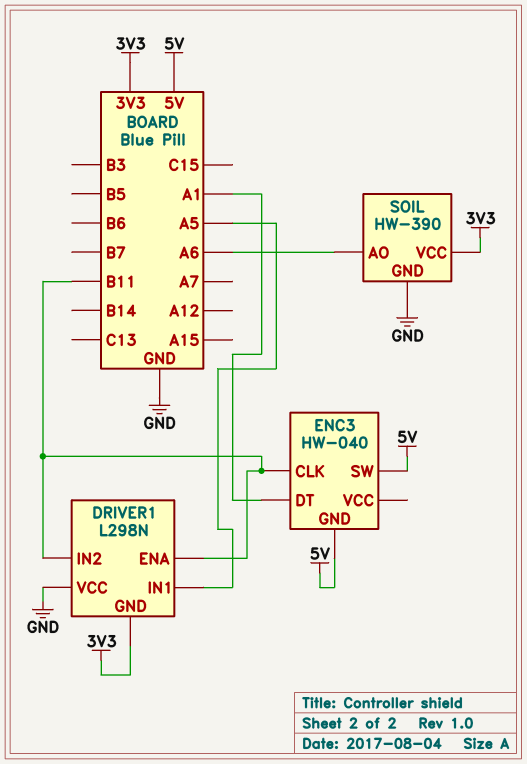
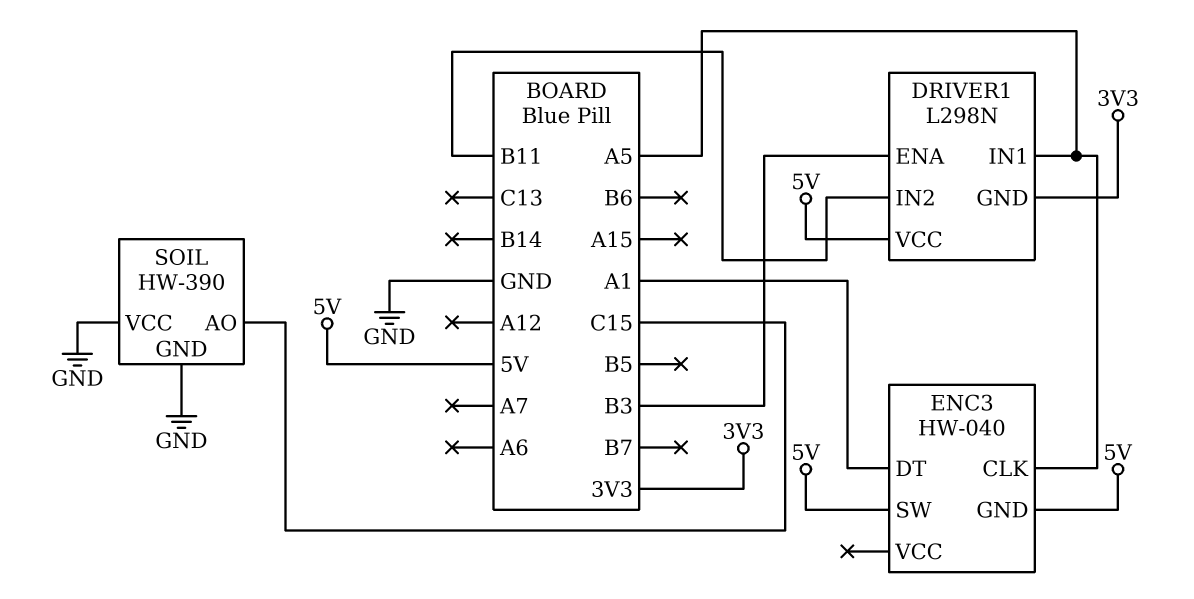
DRIVER1 pin ENA: B11 -> B3
DRIVER1 pin VCC: GND -> 5V
ENC3 pin CLK: B11 -> A5
SOIL pin AO: A6 -> C15
SOIL pin VCC: 3V3 -> GND

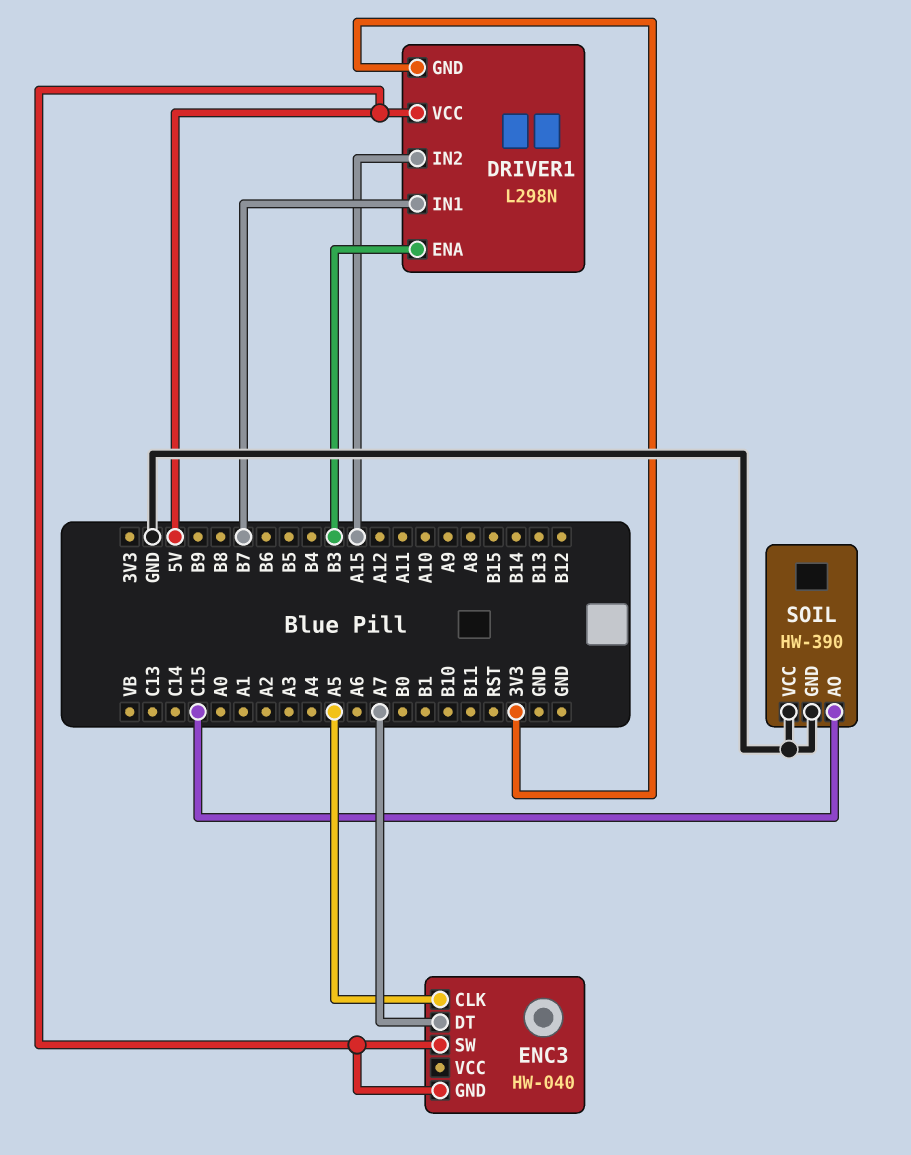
DRIVER1 pin IN1: A5 -> B7
DRIVER1 pin IN2: B11 -> A15
ENC3 pin DT: A1 -> A7

